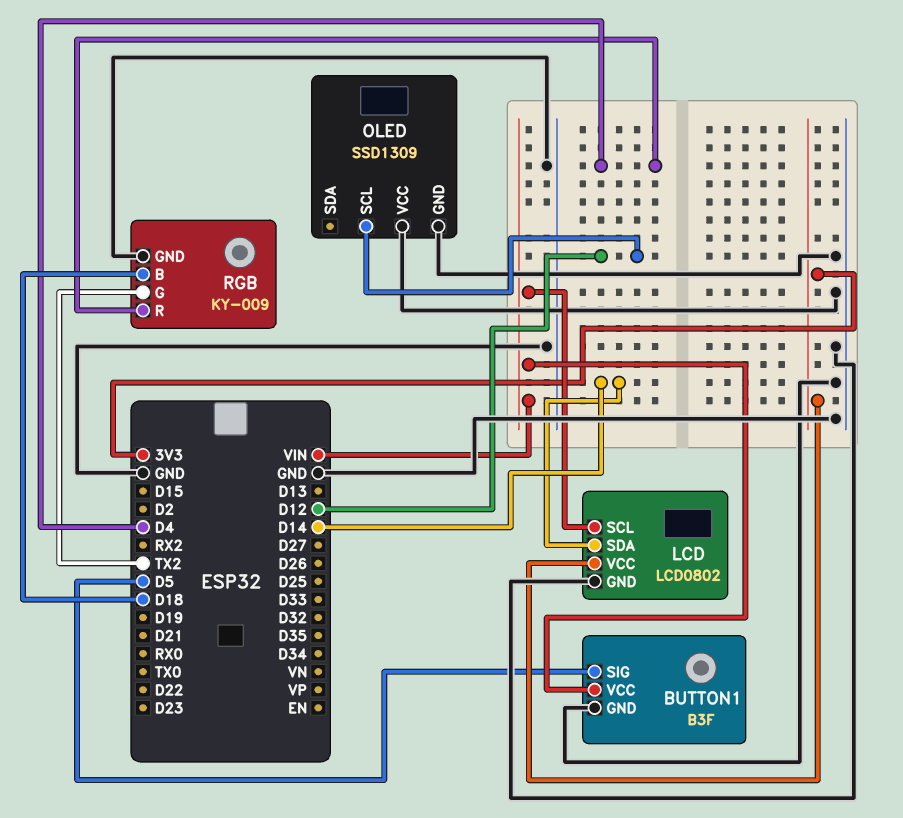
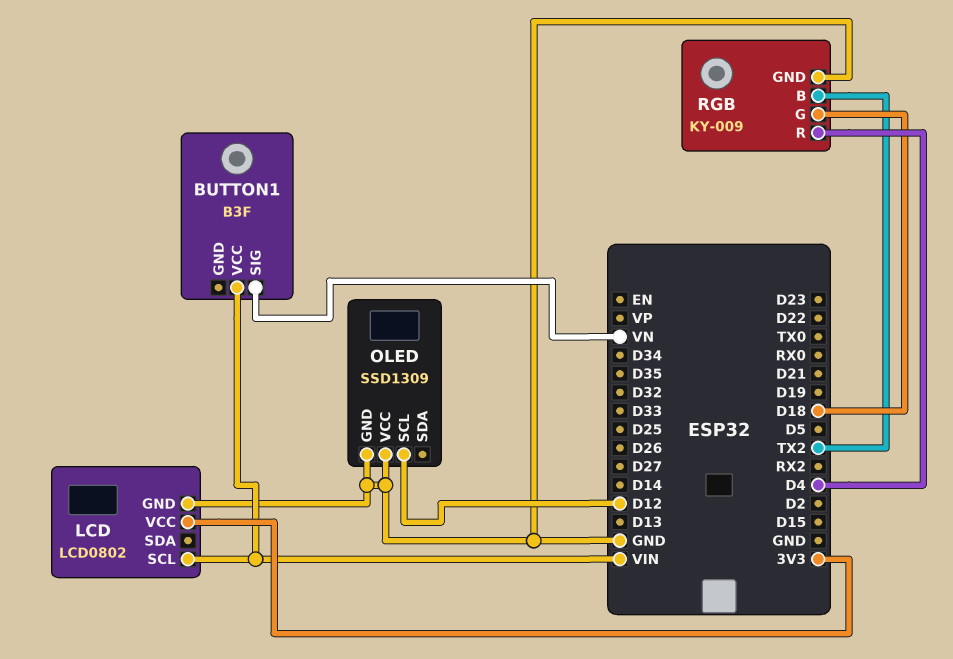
BUTTON1 pin GND: GND -> none
BUTTON1 pin SIG: D5 -> VN
LCD pin SDA: D14 -> none
RGB pin B: D18 -> TX2
RGB pin G: TX2 -> D18

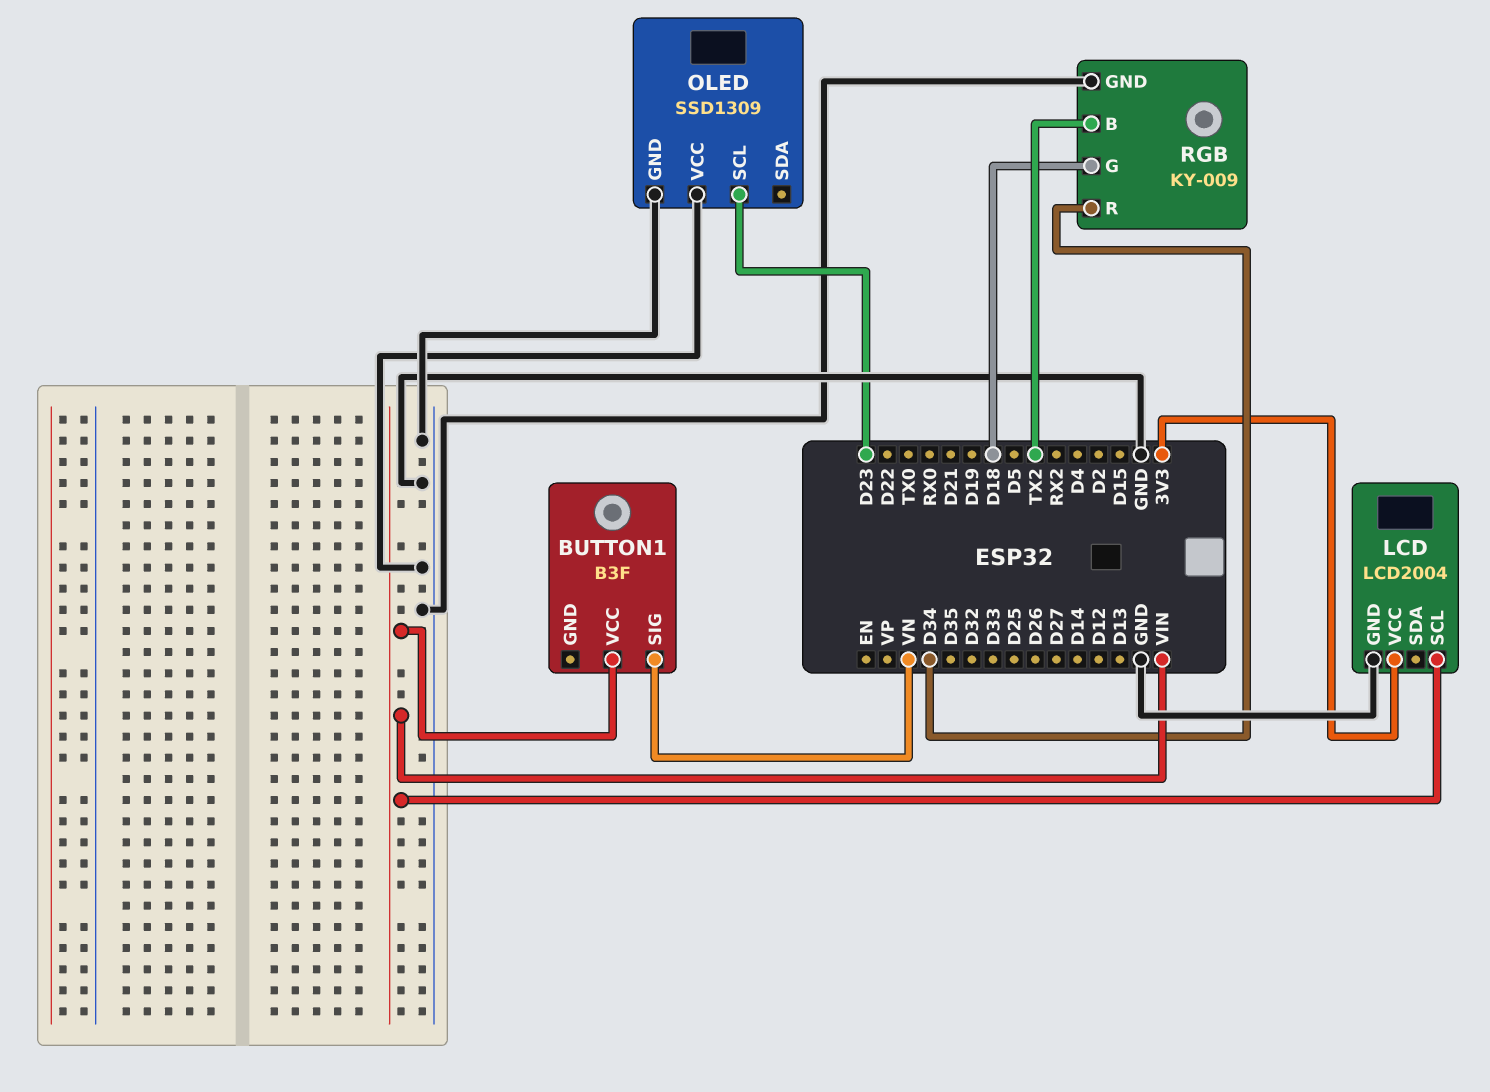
LCD: LCD0802 -> LCD2004
OLED pin SCL: D12 -> D23
RGB pin R: D4 -> D34

